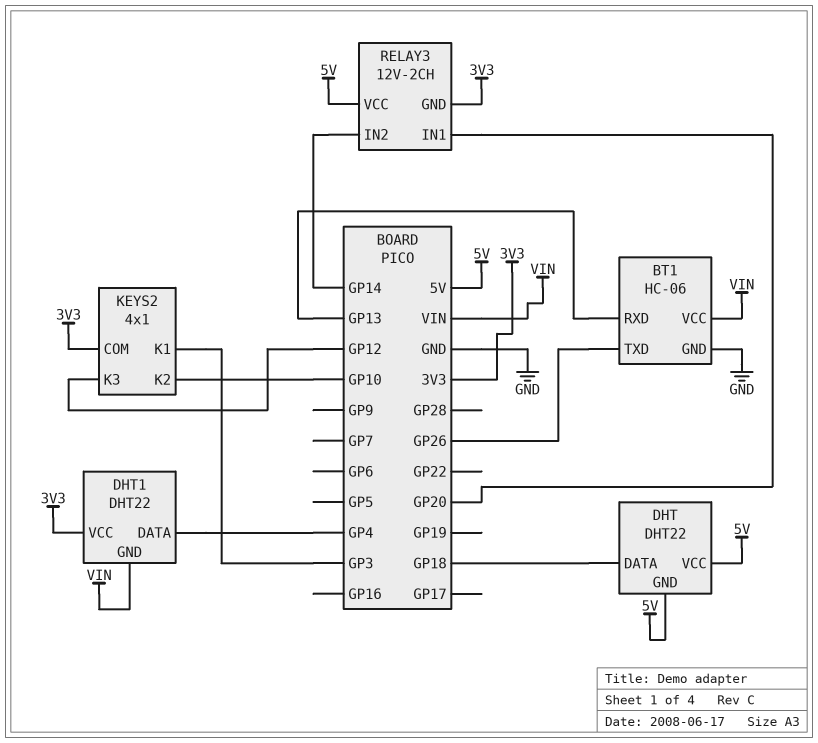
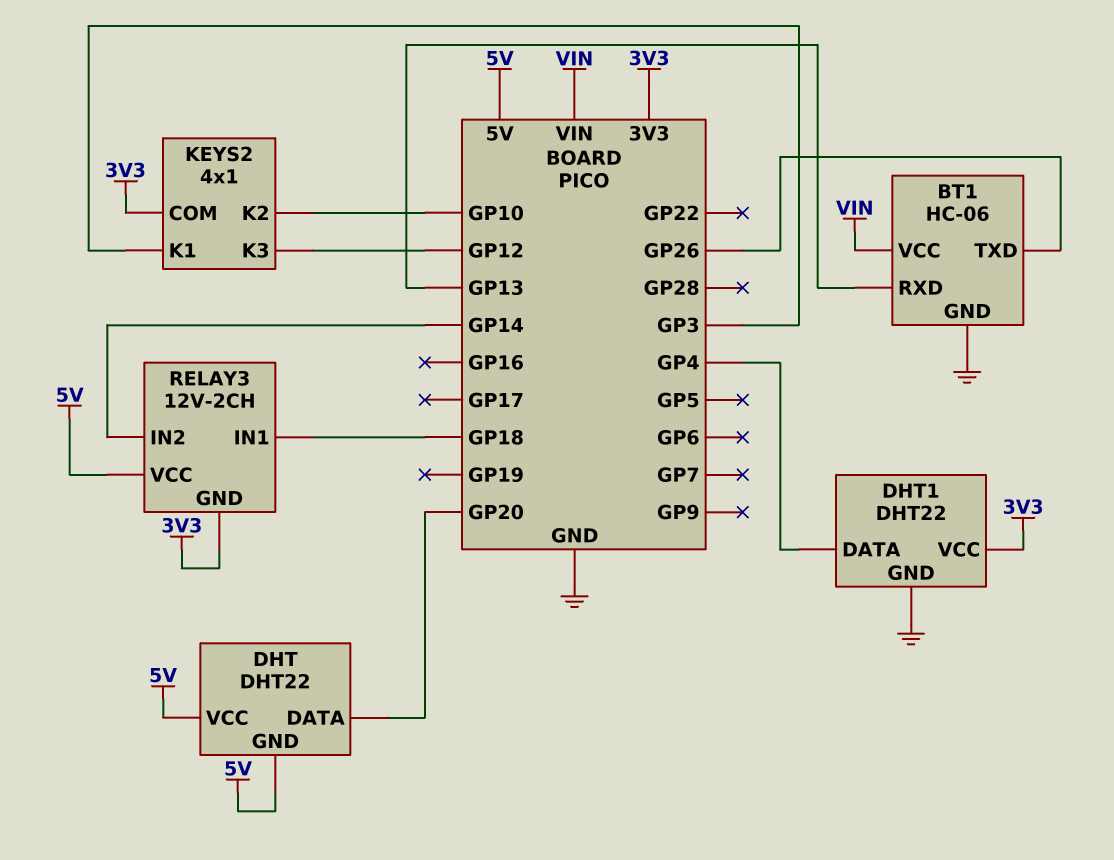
DHT pin DATA: GP18 -> GP20
DHT1 pin GND: VIN -> GND
RELAY3 pin IN1: GP20 -> GP18

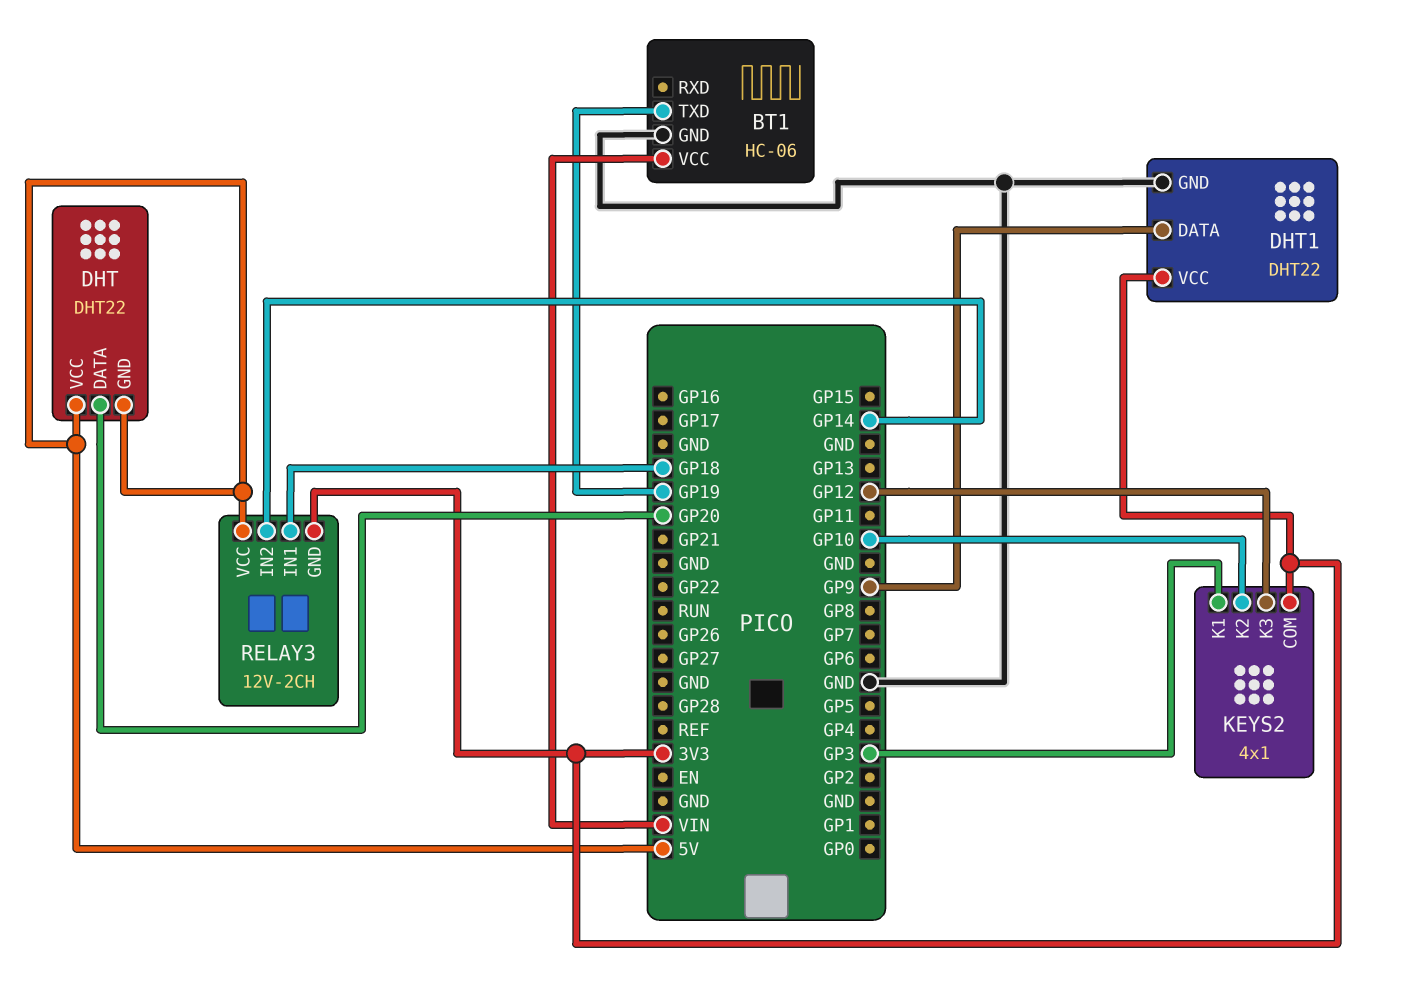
BT1 pin RXD: GP13 -> none
BT1 pin TXD: GP26 -> GP19
DHT1 pin DATA: GP4 -> GP9

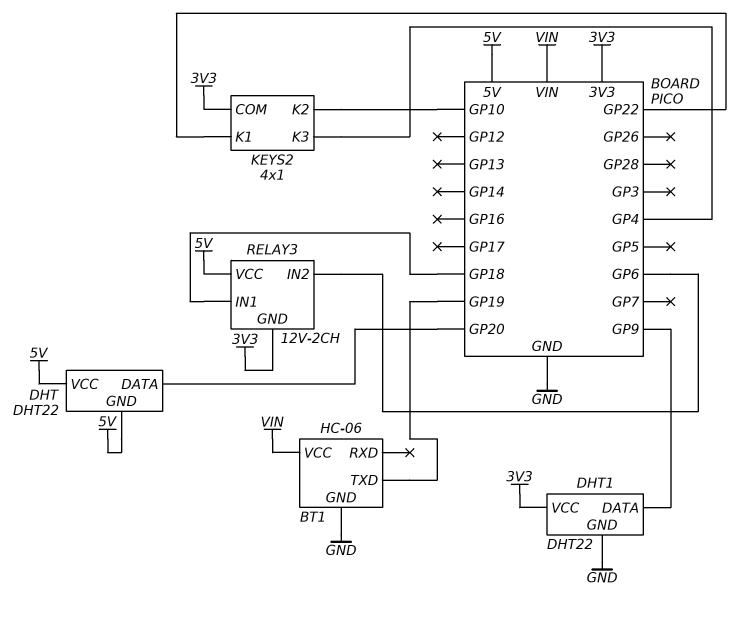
KEYS2 pin K1: GP3 -> GP22
KEYS2 pin K3: GP12 -> GP4
RELAY3 pin IN2: GP14 -> GP6

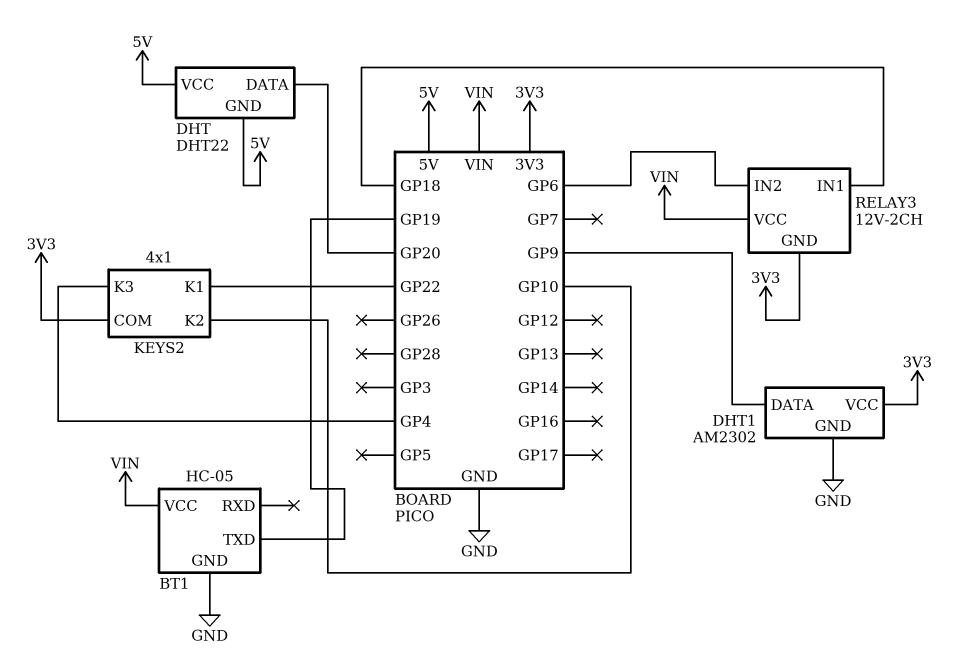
BT1: HC-06 -> HC-05
DHT1: DHT22 -> AM2302
RELAY3 pin VCC: 5V -> VIN

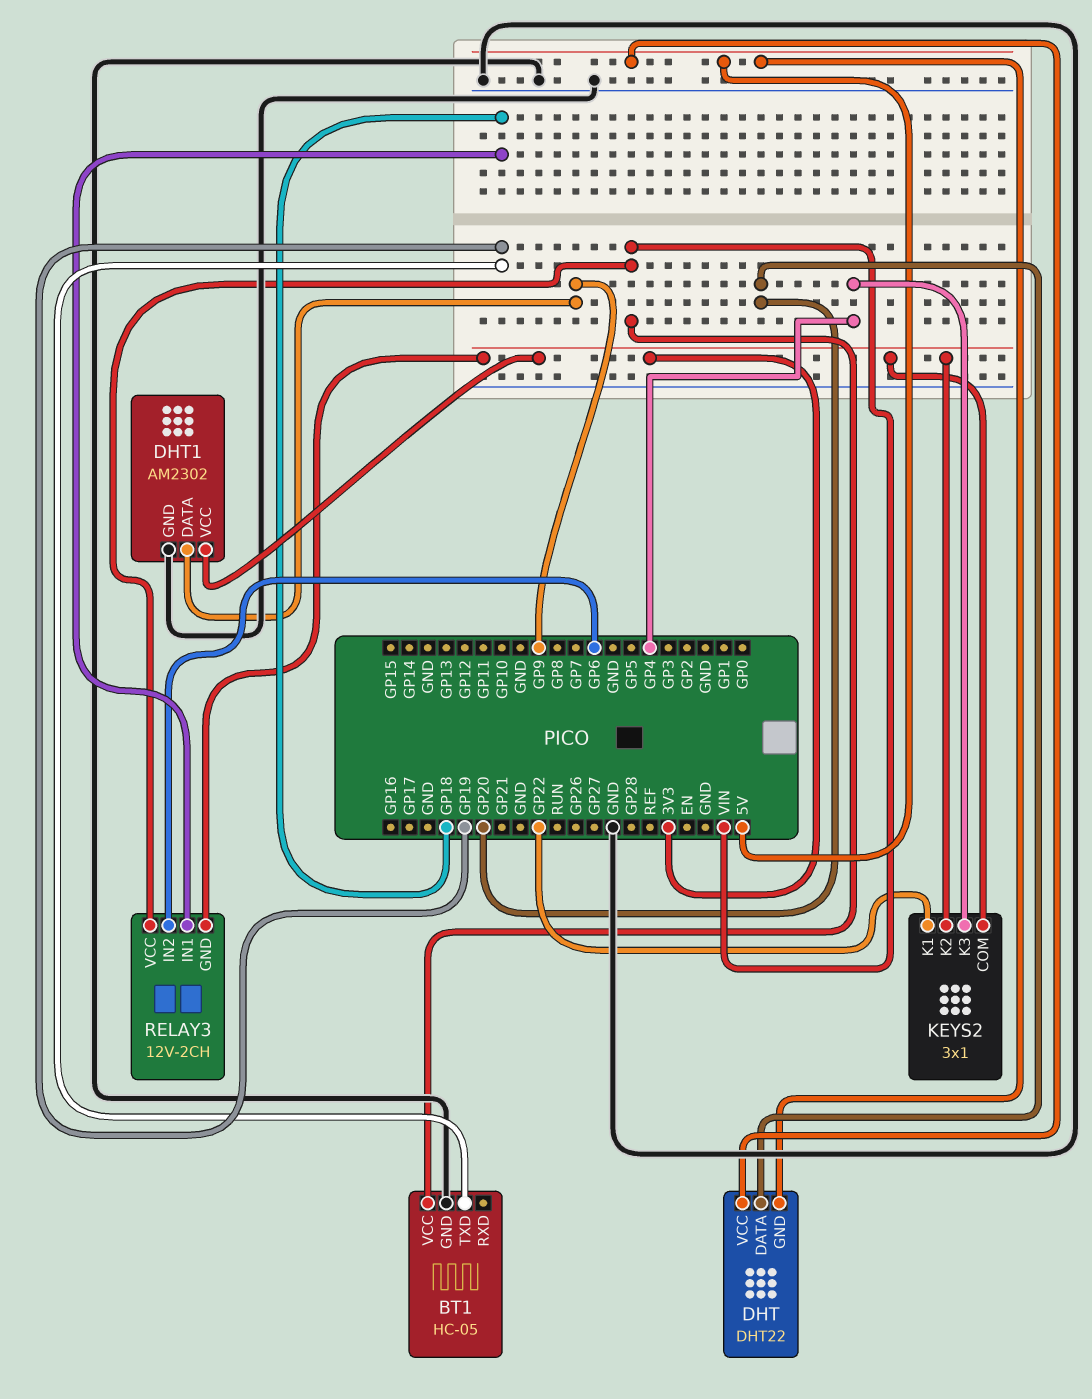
KEYS2: 4x1 -> 3x1
KEYS2 pin K2: GP10 -> 3V3

